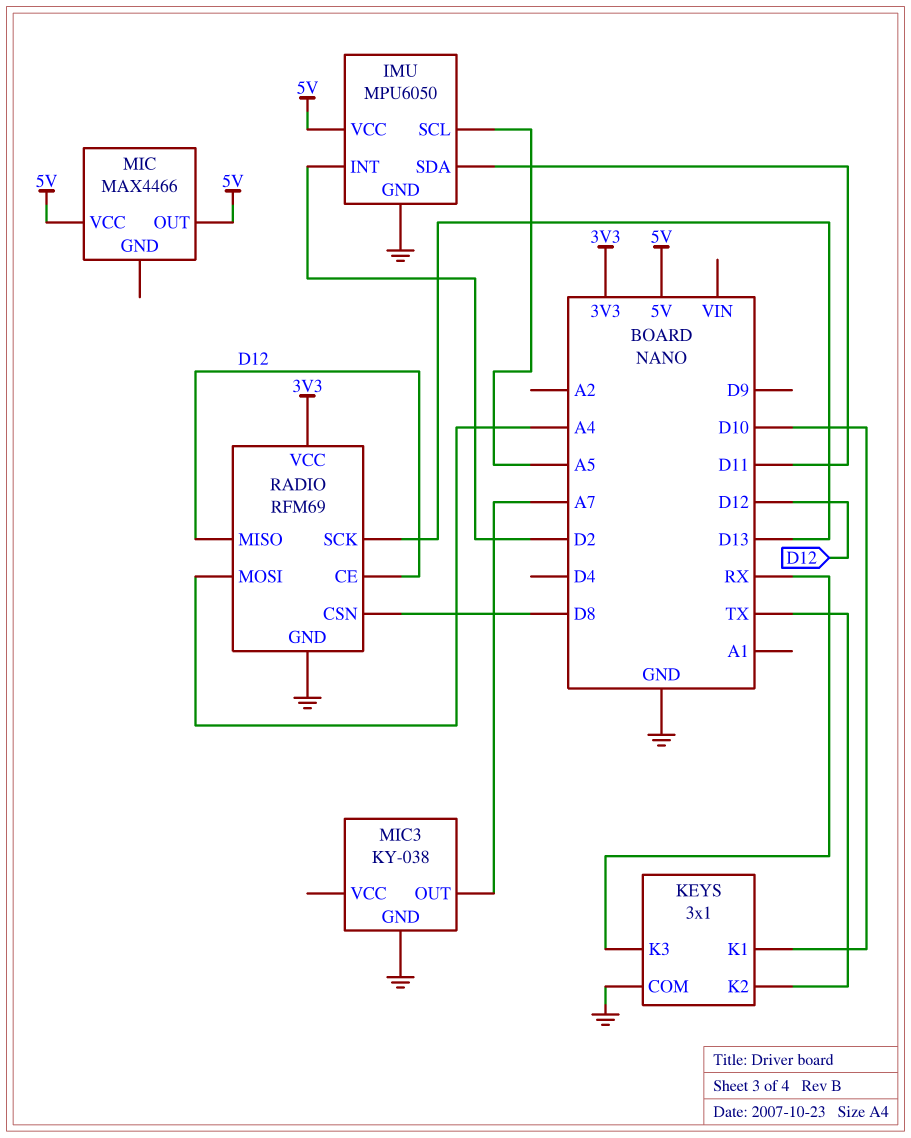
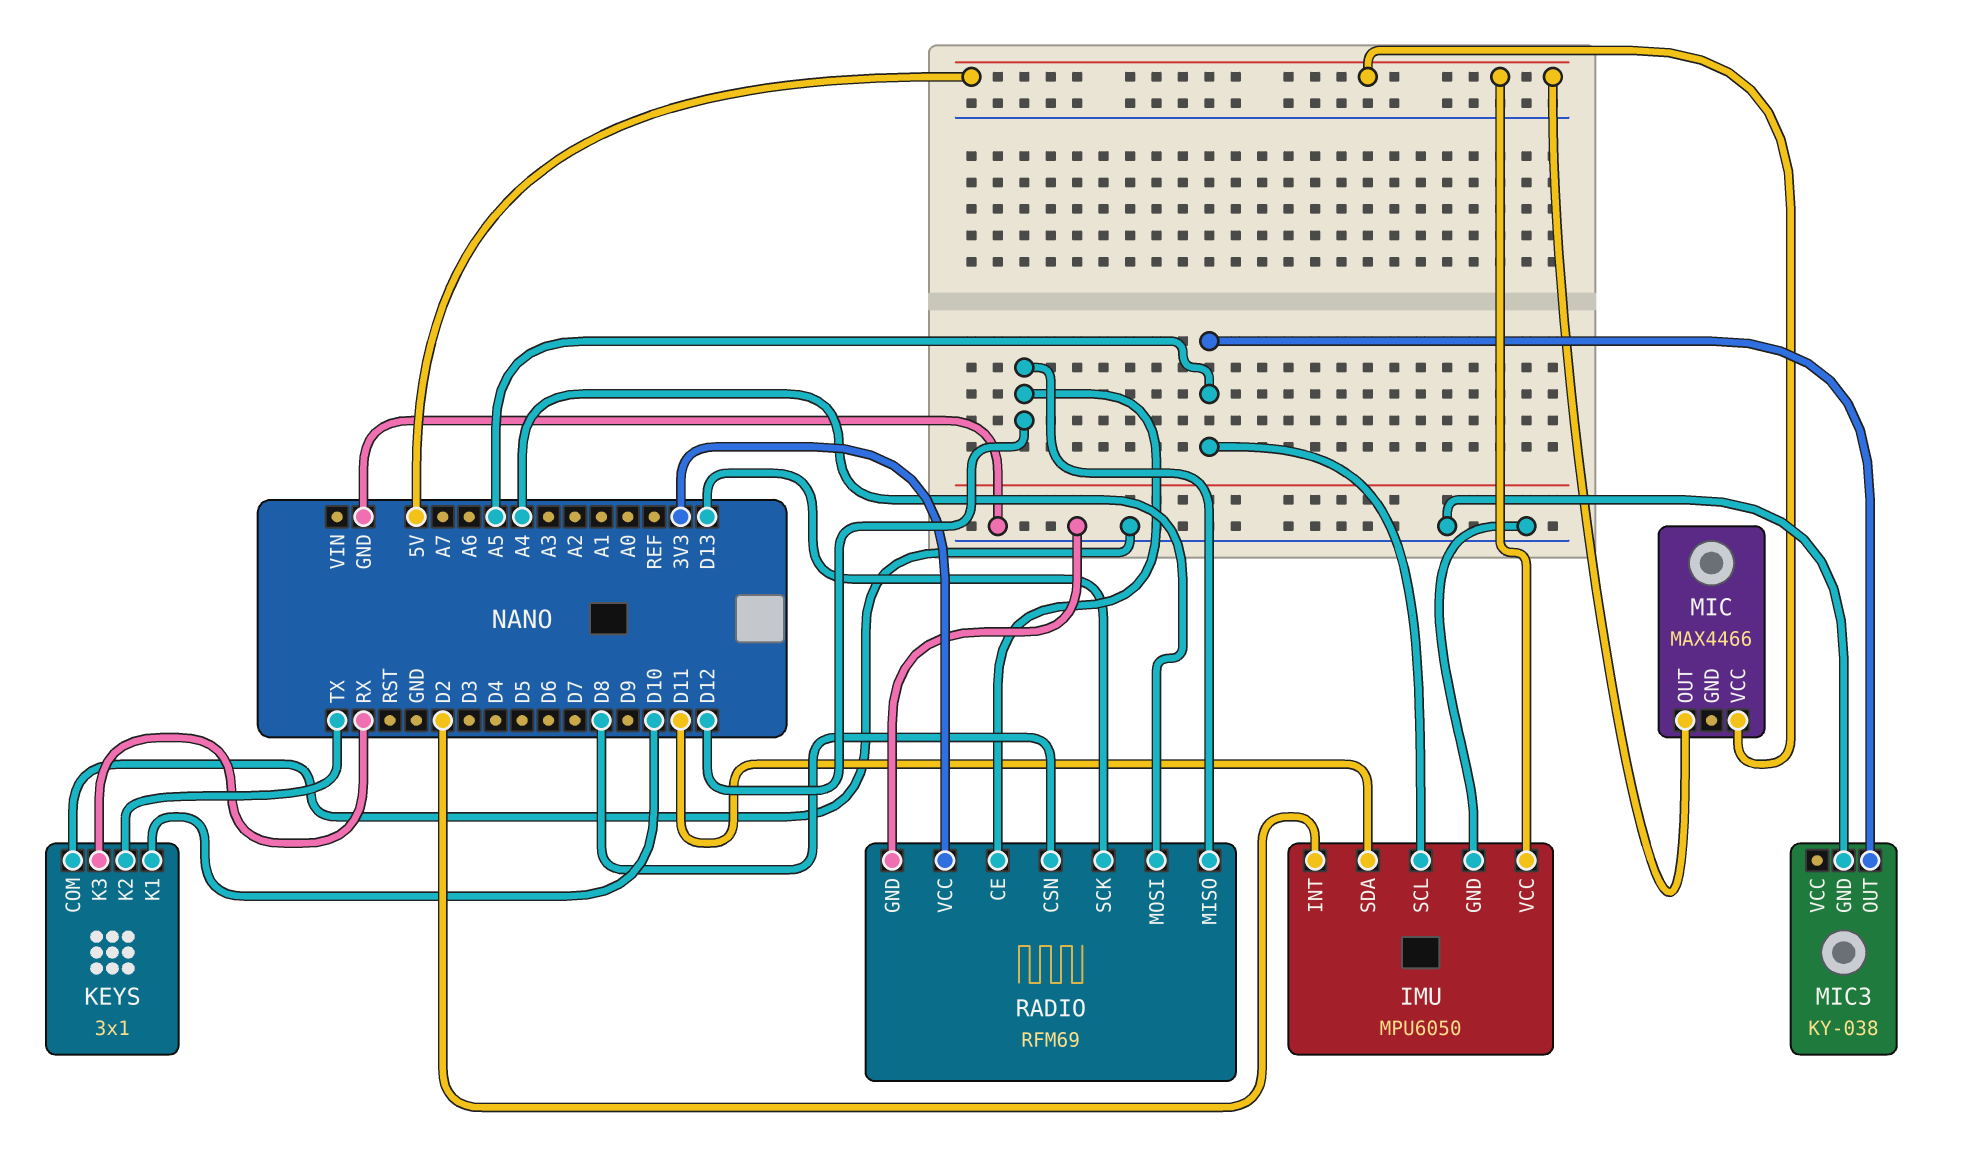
MIC3 pin OUT: A7 -> A5

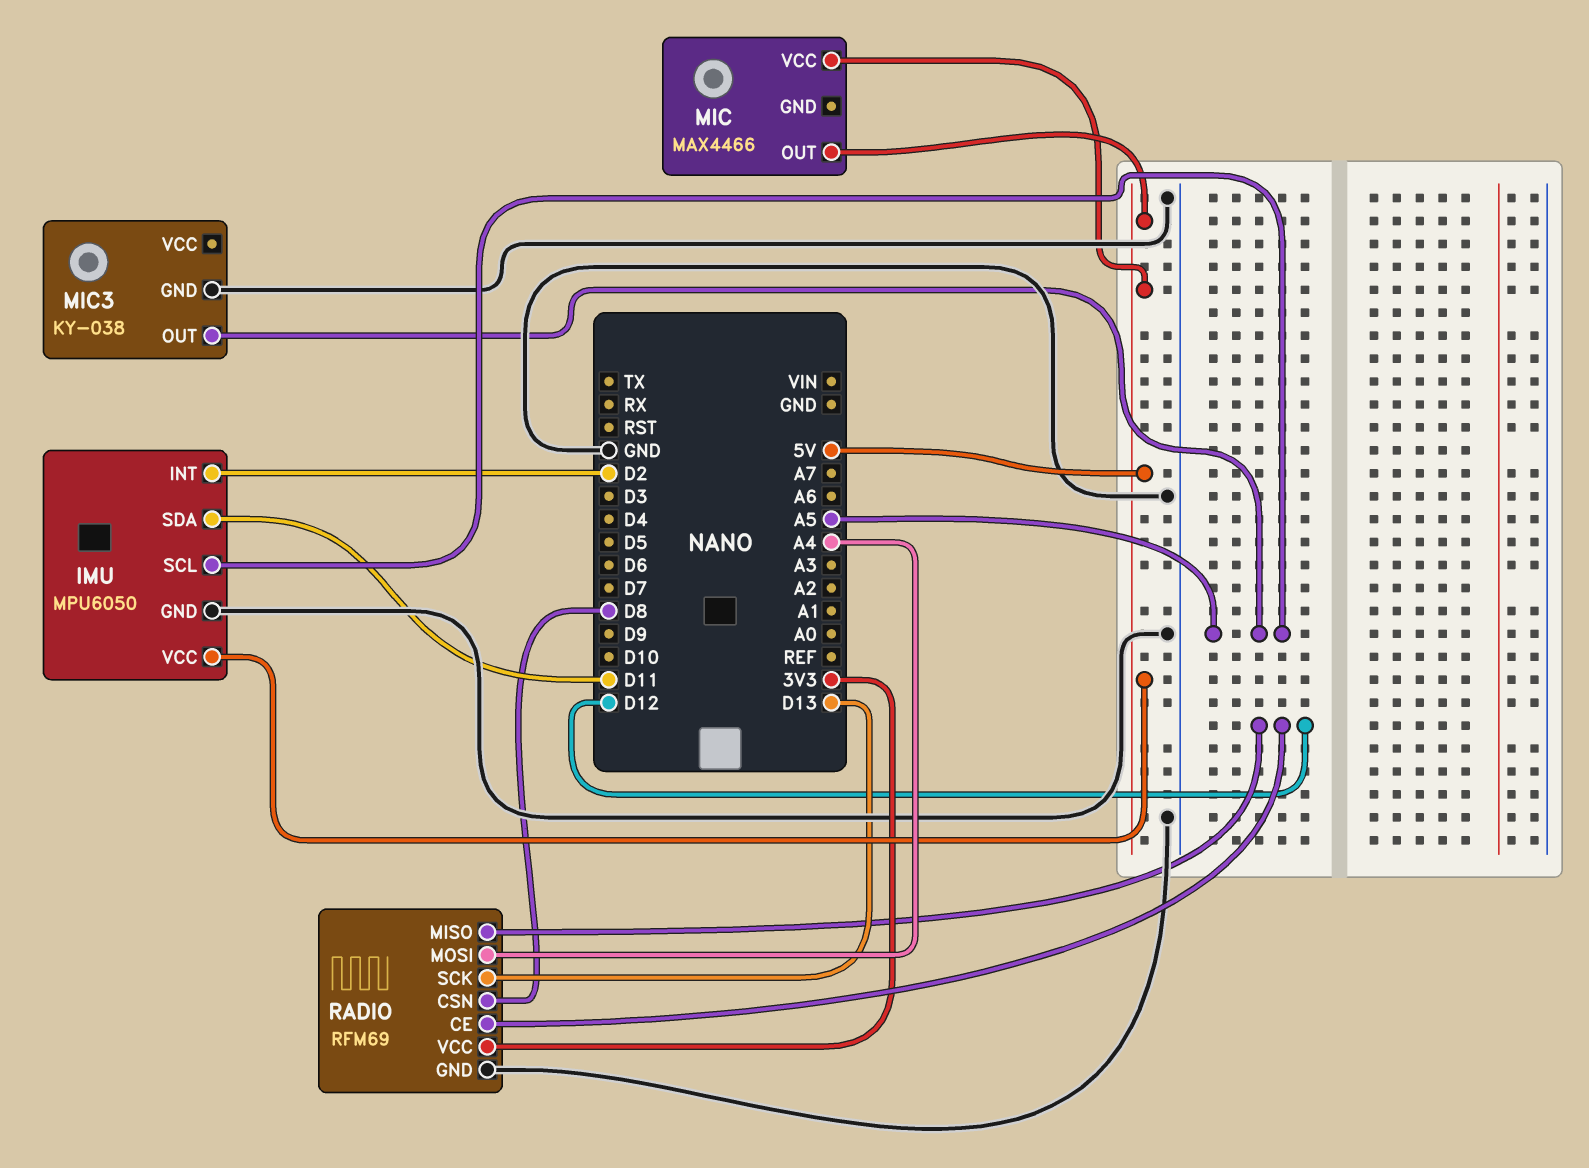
KEYS: 3x1 -> none
KEYS pin COM: GND -> none
KEYS pin K1: D10 -> none
KEYS pin K2: TX -> none
KEYS pin K3: RX -> none

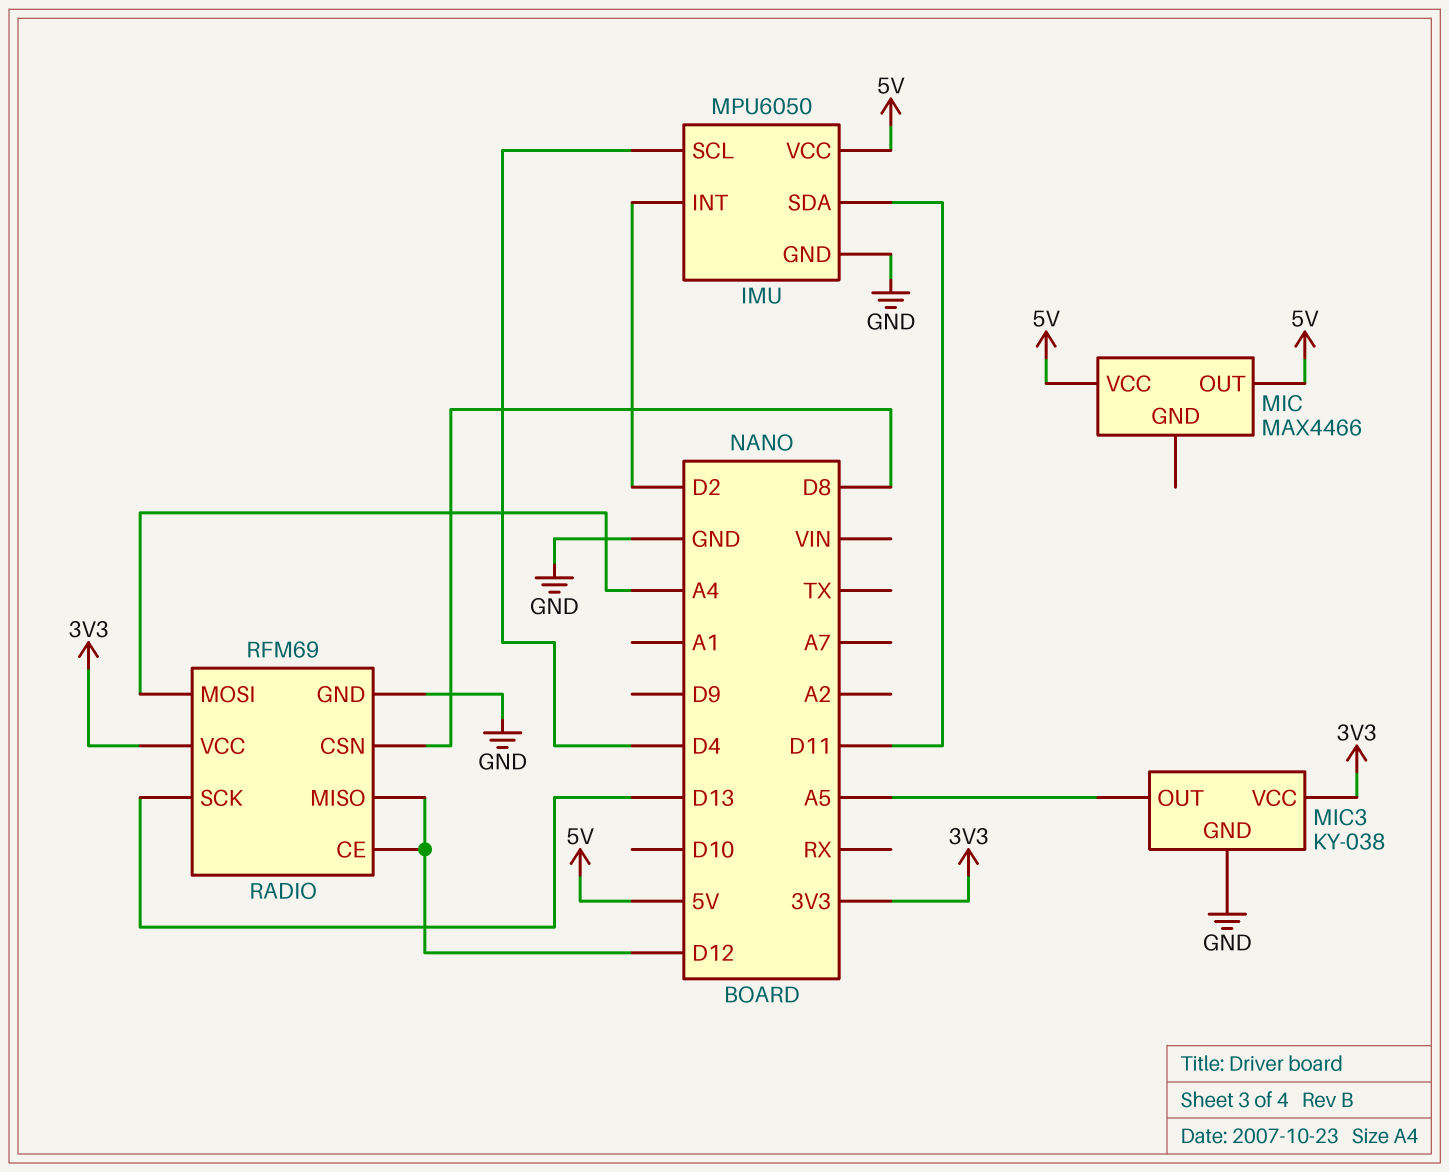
IMU pin SCL: A5 -> D4
MIC3 pin VCC: none -> 3V3

